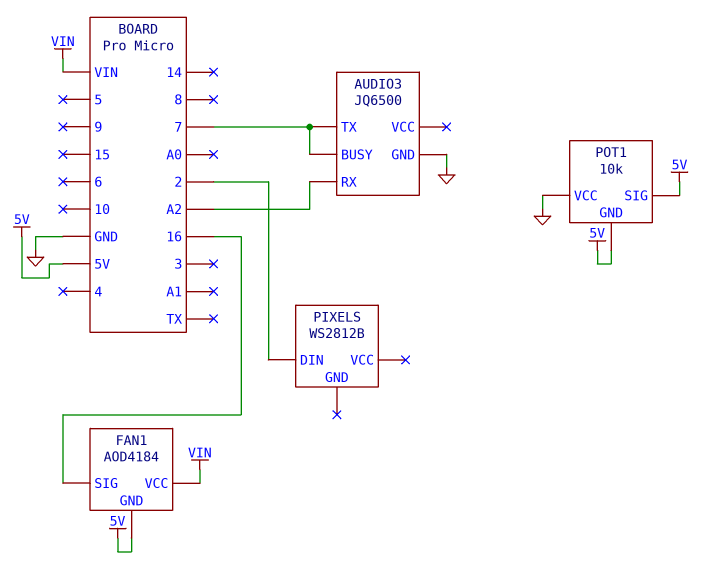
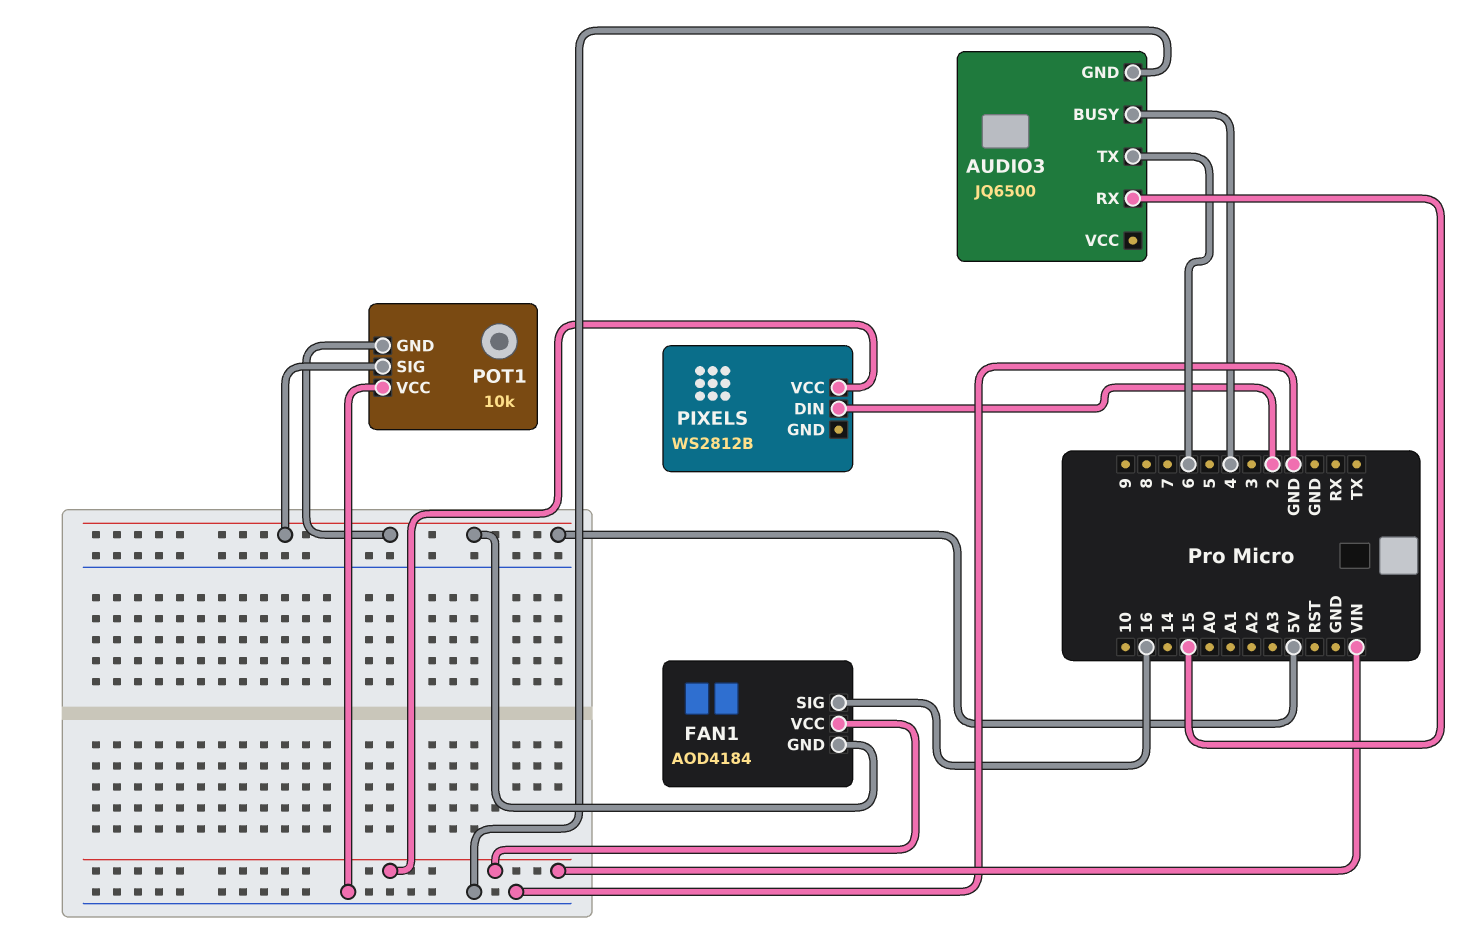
AUDIO3 pin BUSY: 7 -> 4
AUDIO3 pin RX: A2 -> 15
AUDIO3 pin TX: 7 -> 6
PIXELS pin VCC: none -> VIN

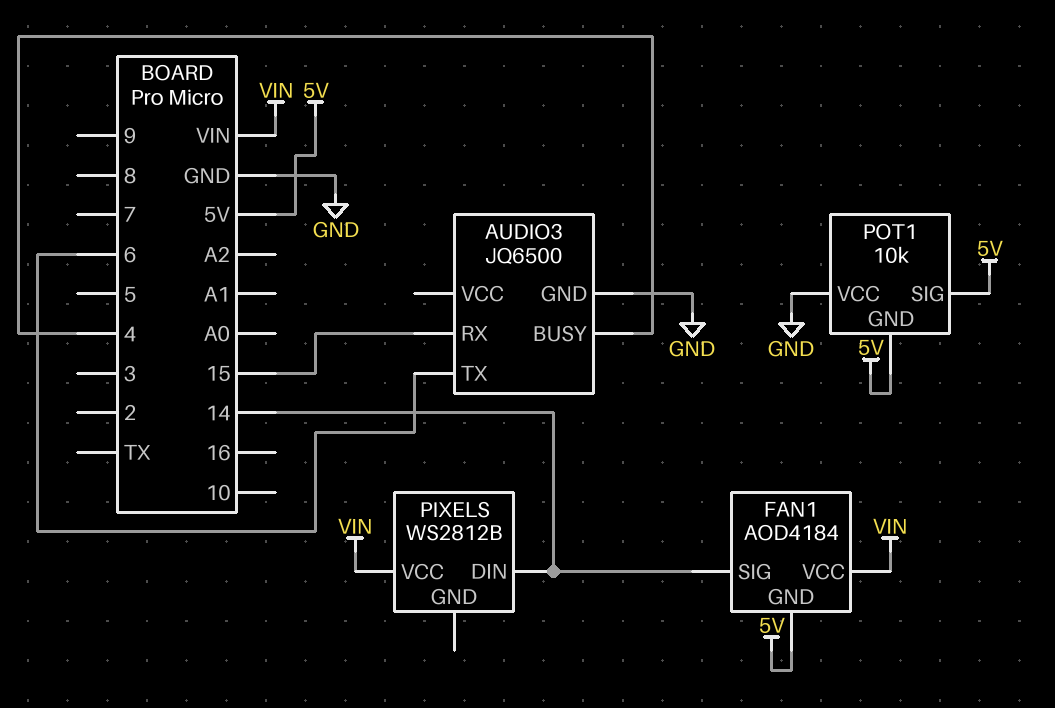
FAN1 pin SIG: 16 -> 14
PIXELS pin DIN: 2 -> 14

